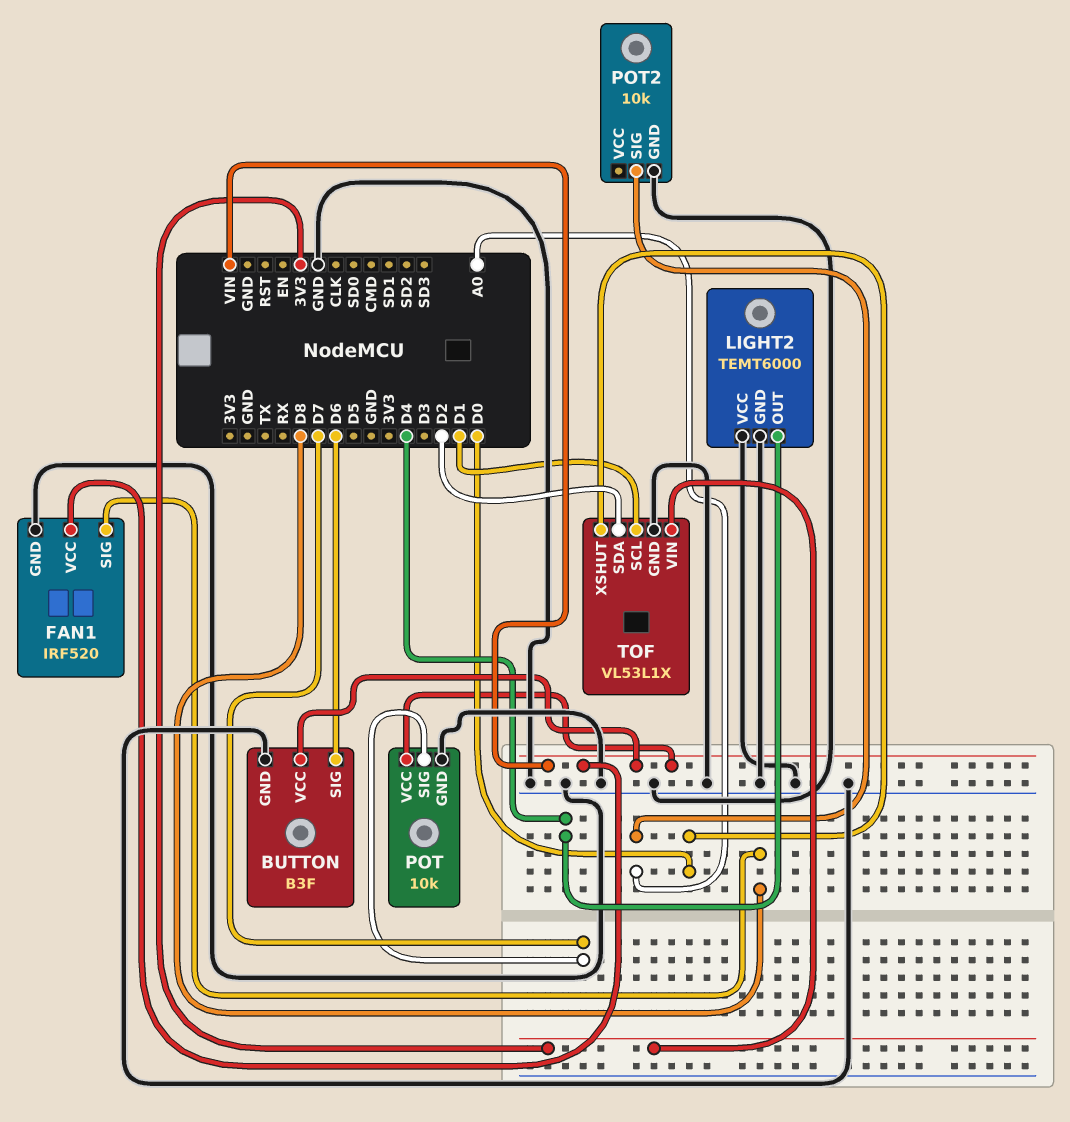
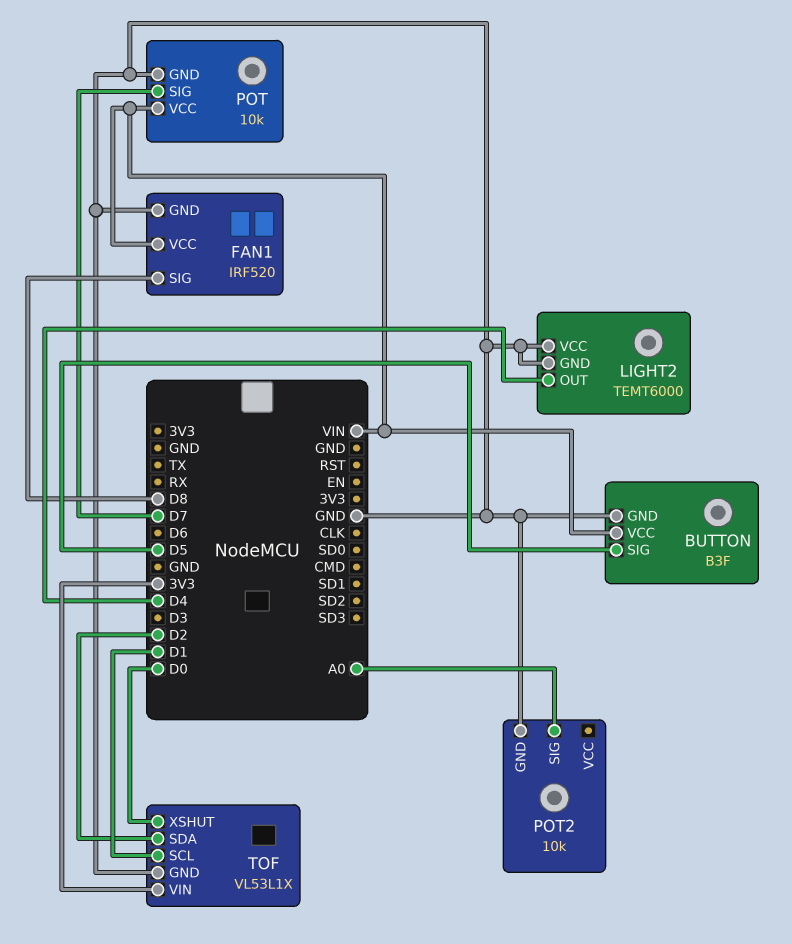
BUTTON pin SIG: D6 -> D5

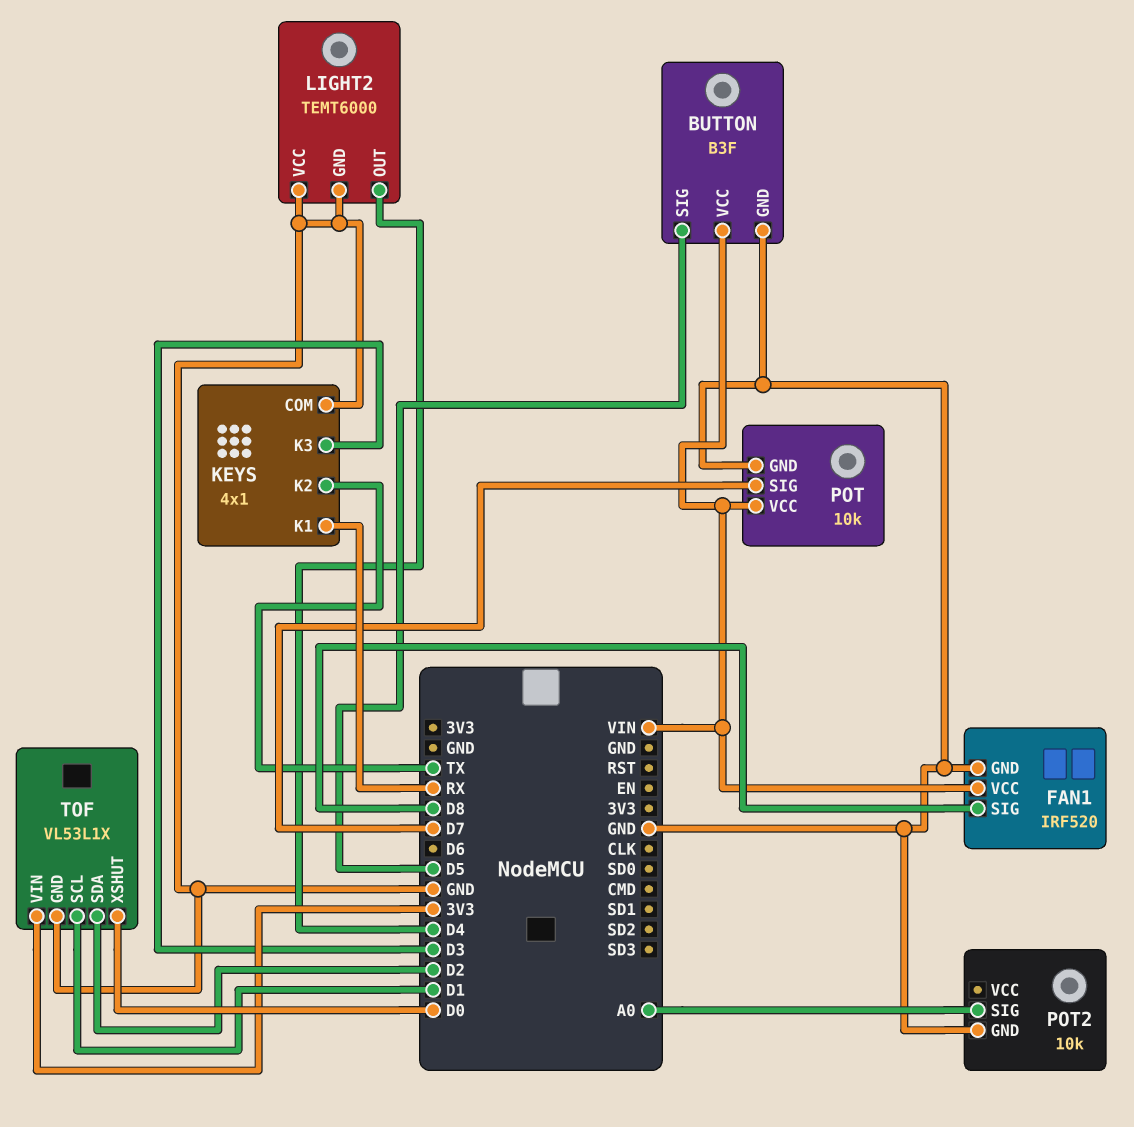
KEYS: none -> 4x1
KEYS pin COM: none -> GND
KEYS pin K1: none -> RX
KEYS pin K2: none -> TX
KEYS pin K3: none -> D3

